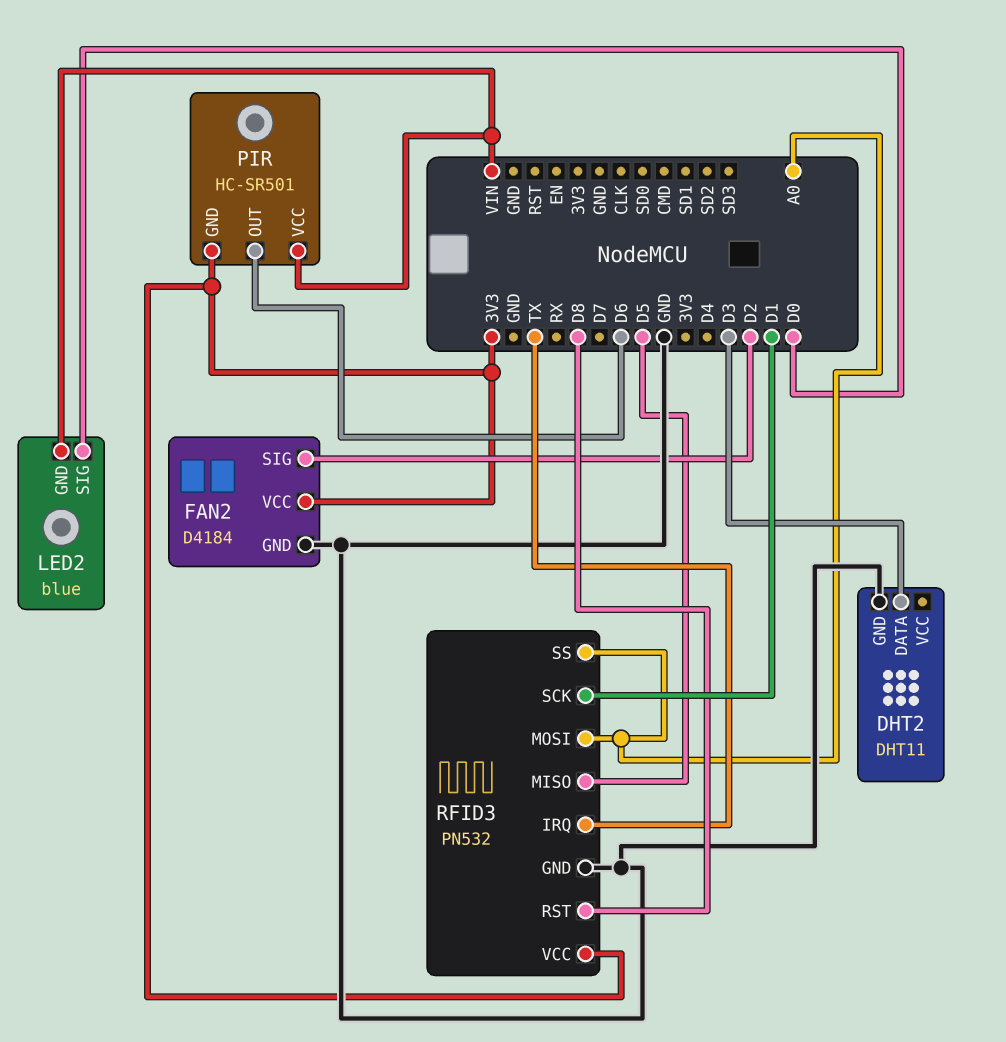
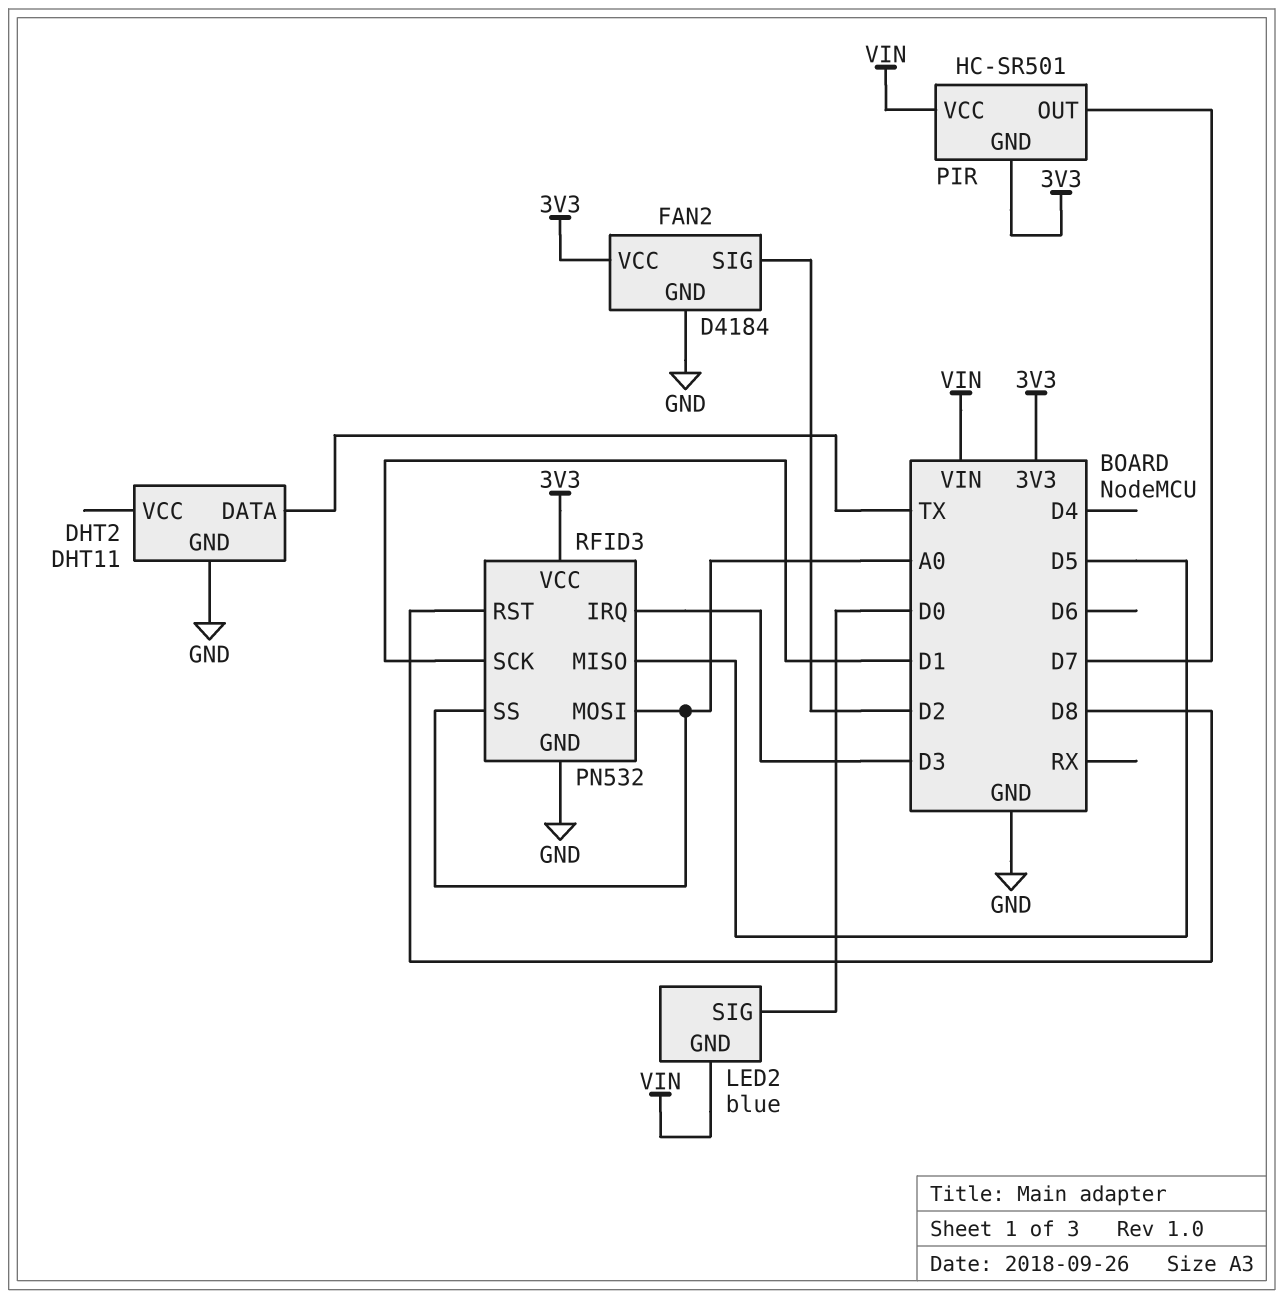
DHT2 pin DATA: D3 -> TX
PIR pin OUT: D6 -> D7
RFID3 pin IRQ: TX -> D3

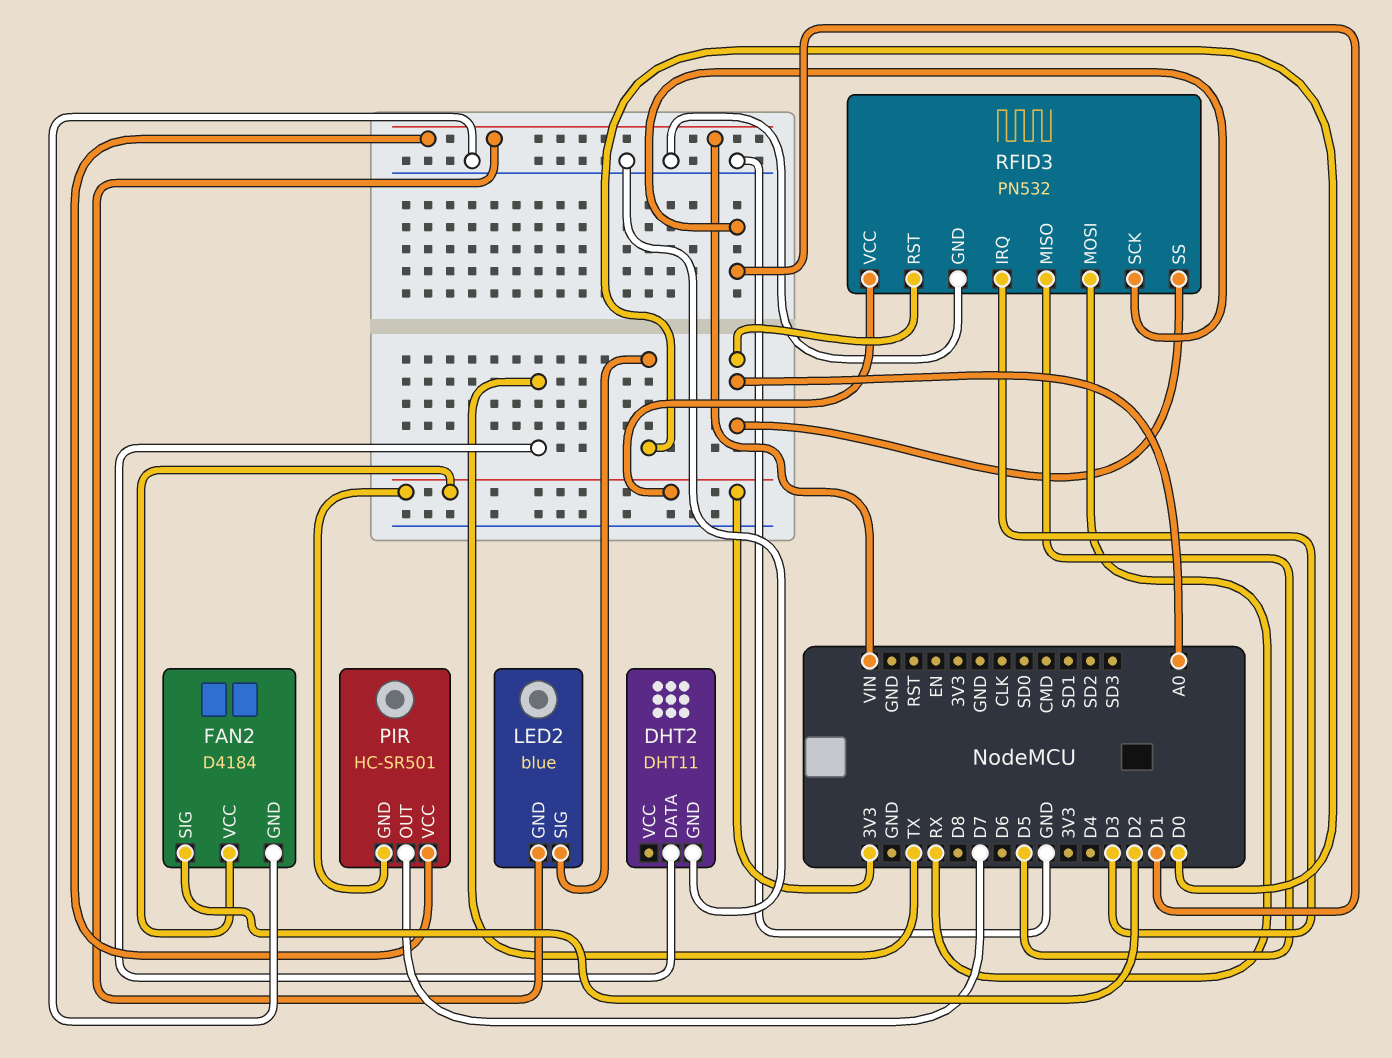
RFID3 pin MOSI: A0 -> RX
RFID3 pin RST: D8 -> A0

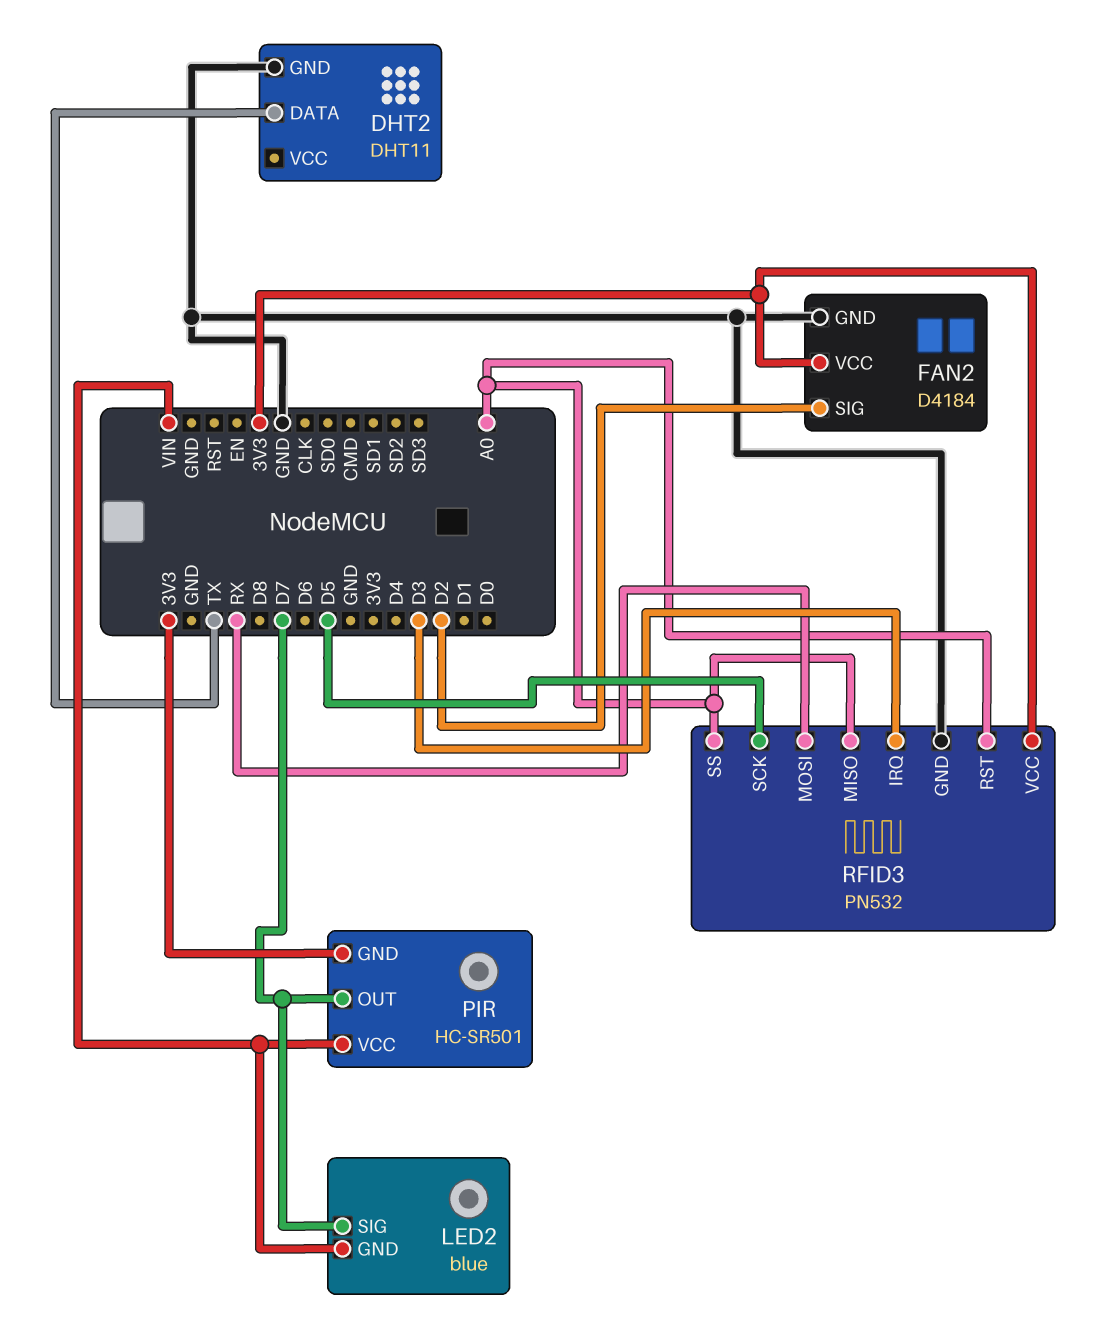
LED2 pin SIG: D0 -> D7
RFID3 pin MISO: D5 -> A0
RFID3 pin SCK: D1 -> D5

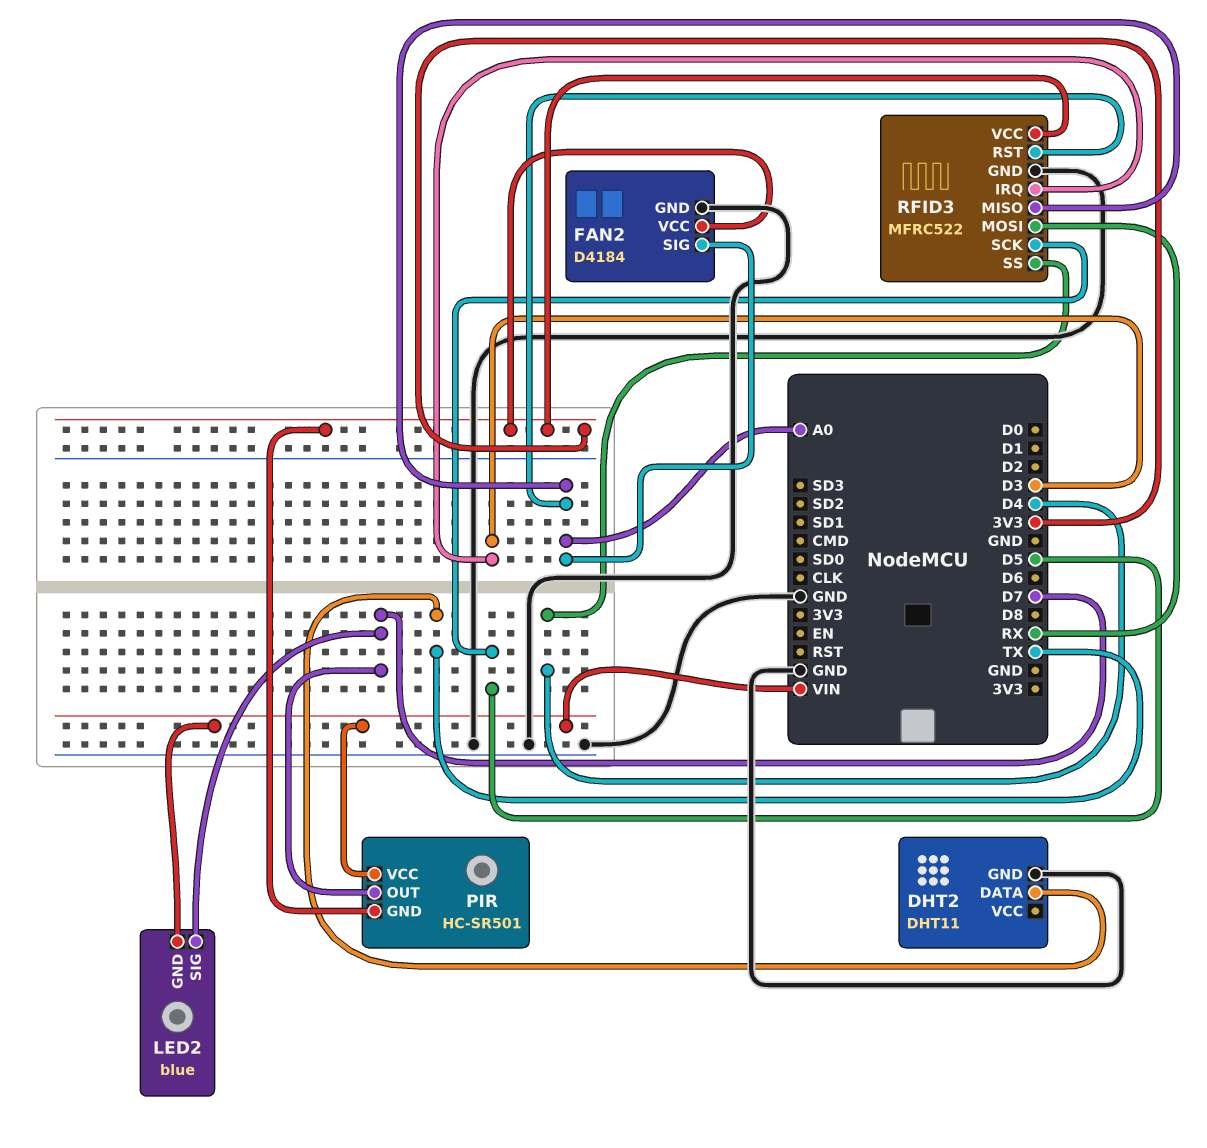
FAN2 pin SIG: D2 -> A0
RFID3: PN532 -> MFRC522
RFID3 pin SS: A0 -> D4

